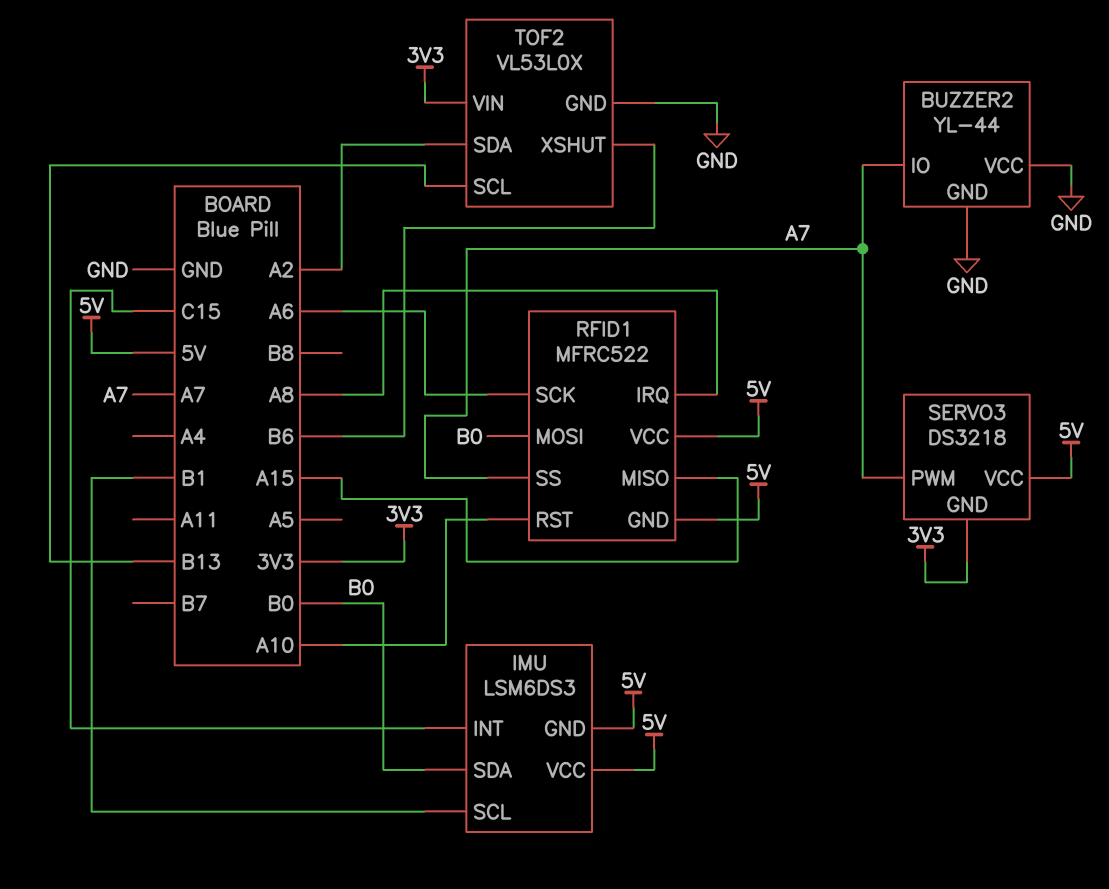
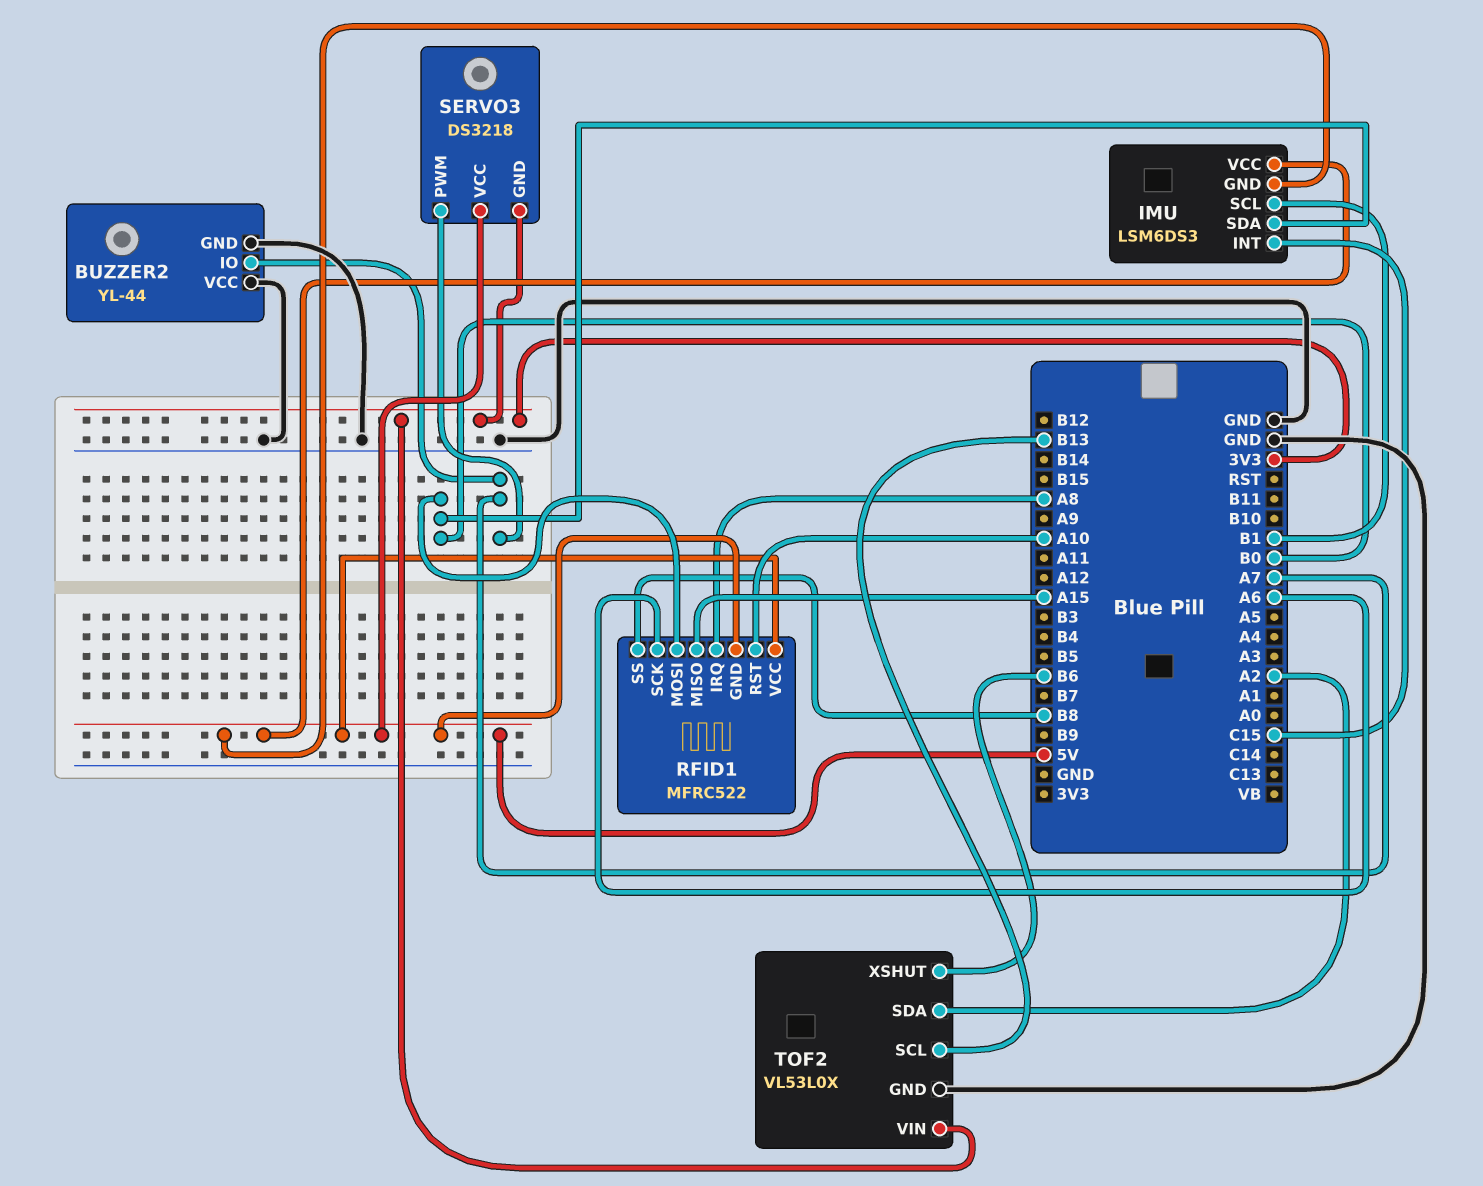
RFID1 pin SS: A7 -> B8

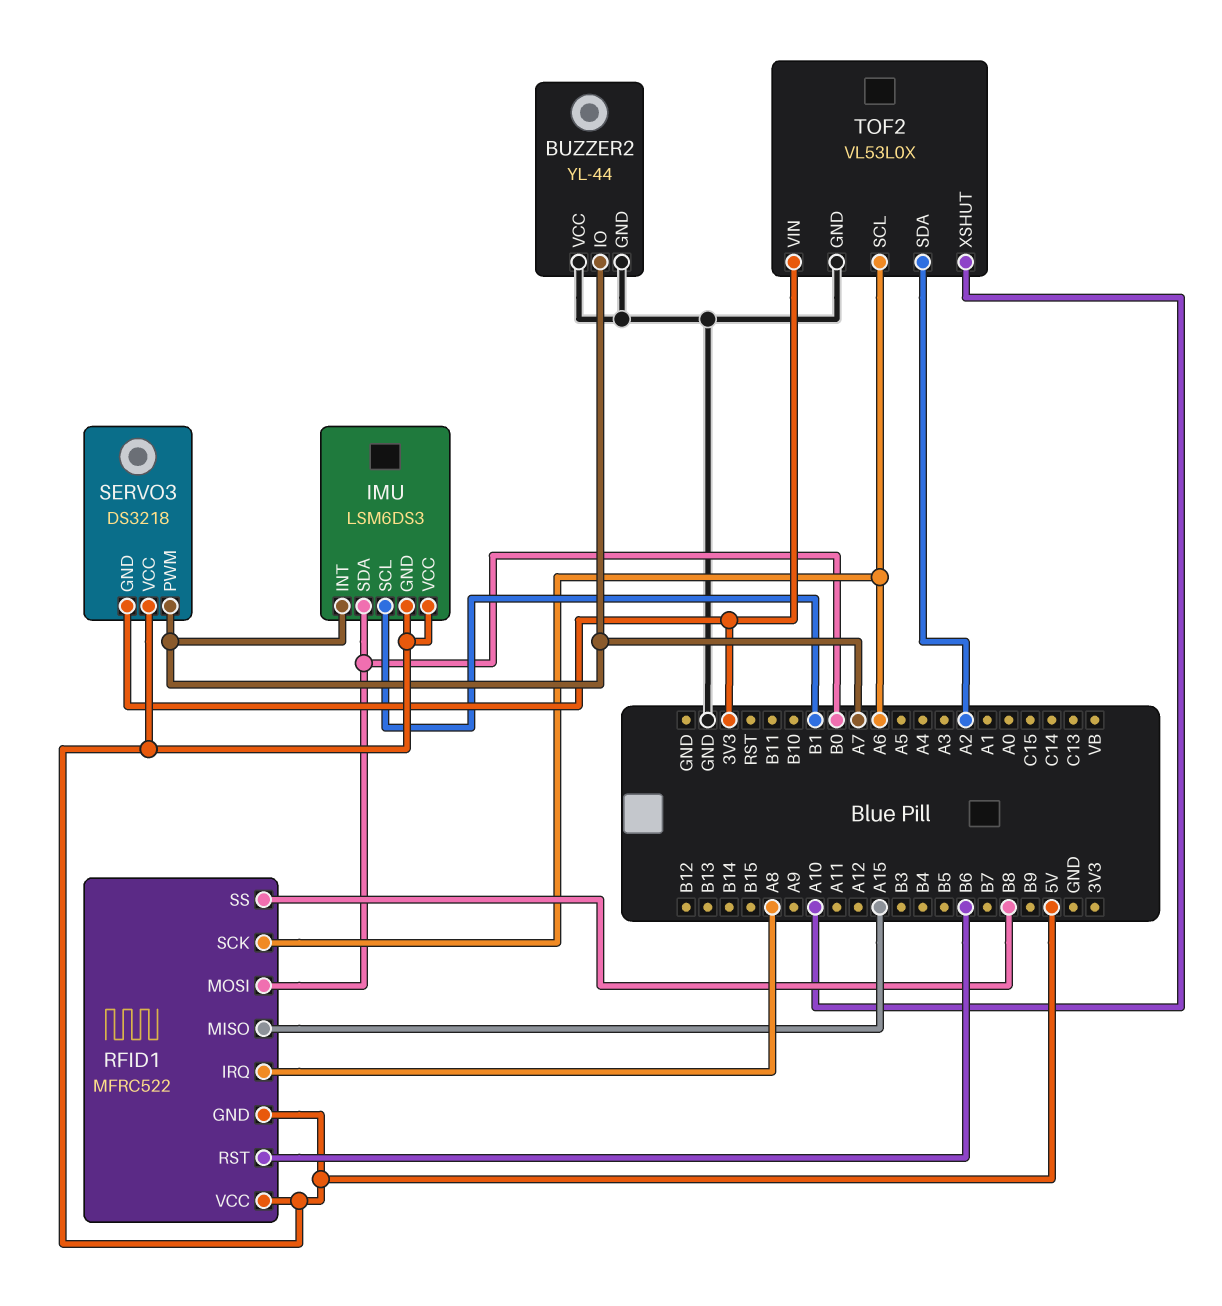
IMU pin INT: C15 -> A7
RFID1 pin RST: A10 -> B6
TOF2 pin SCL: B13 -> A6
TOF2 pin XSHUT: B6 -> A10

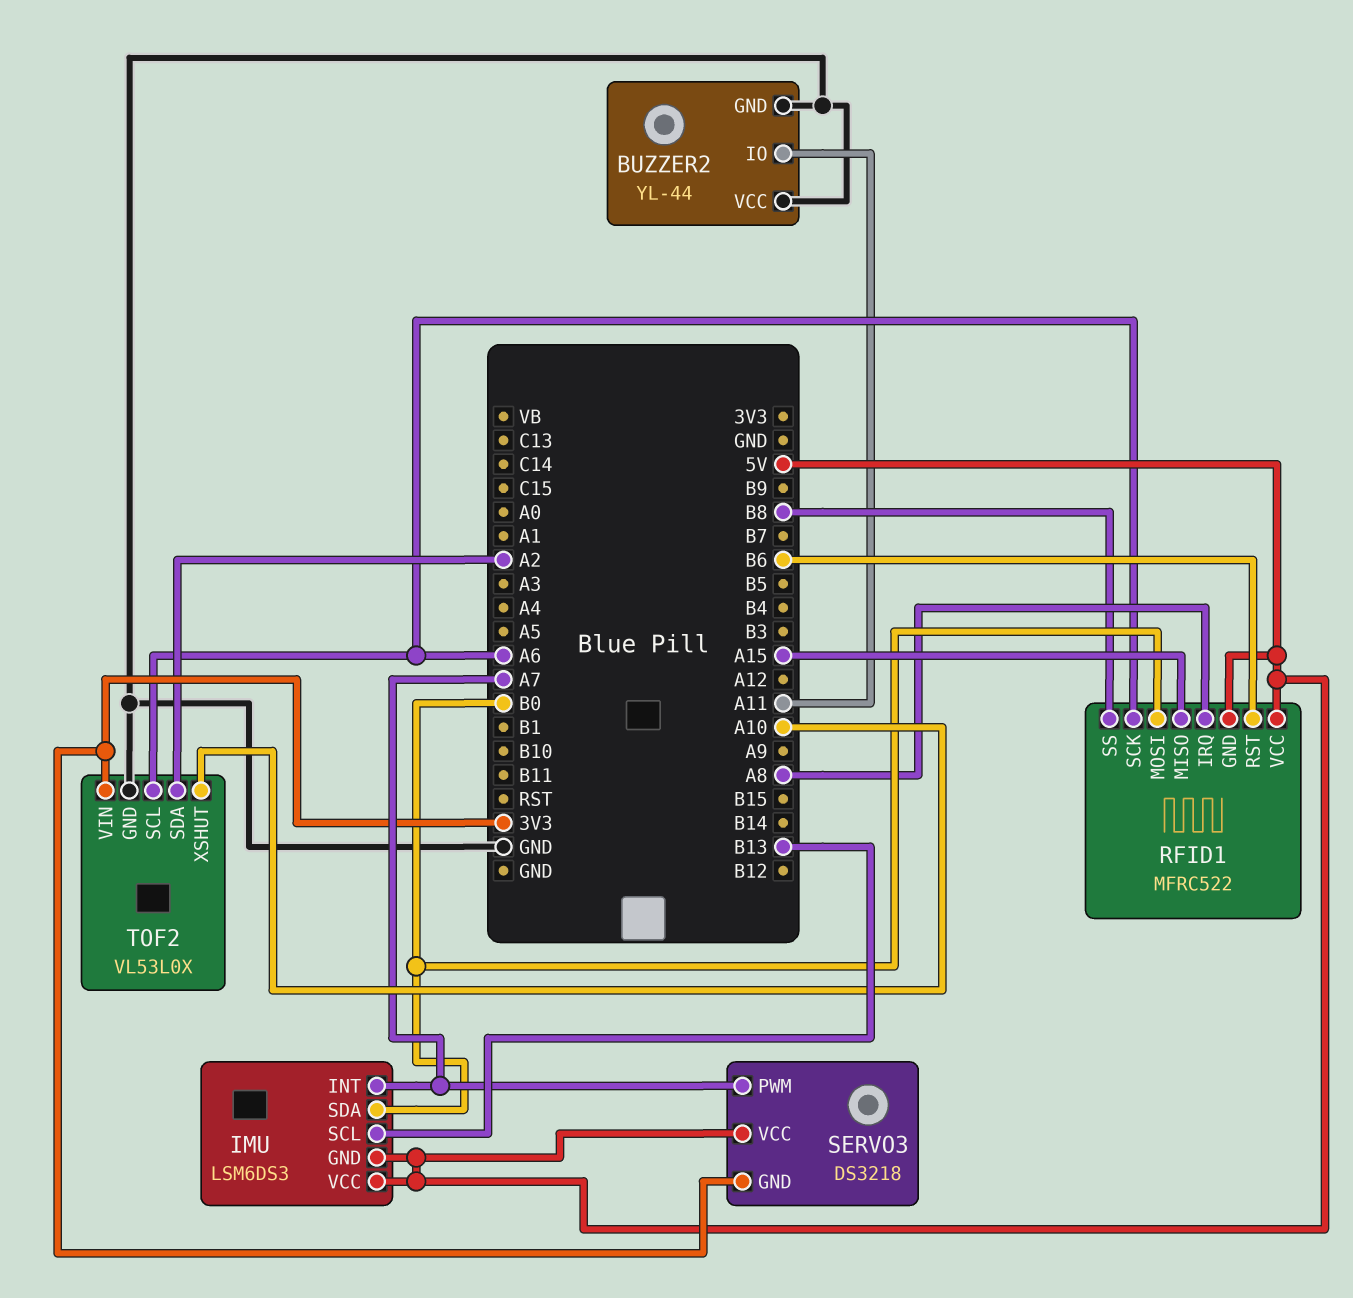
BUZZER2 pin IO: A7 -> A11
IMU pin SCL: B1 -> B13

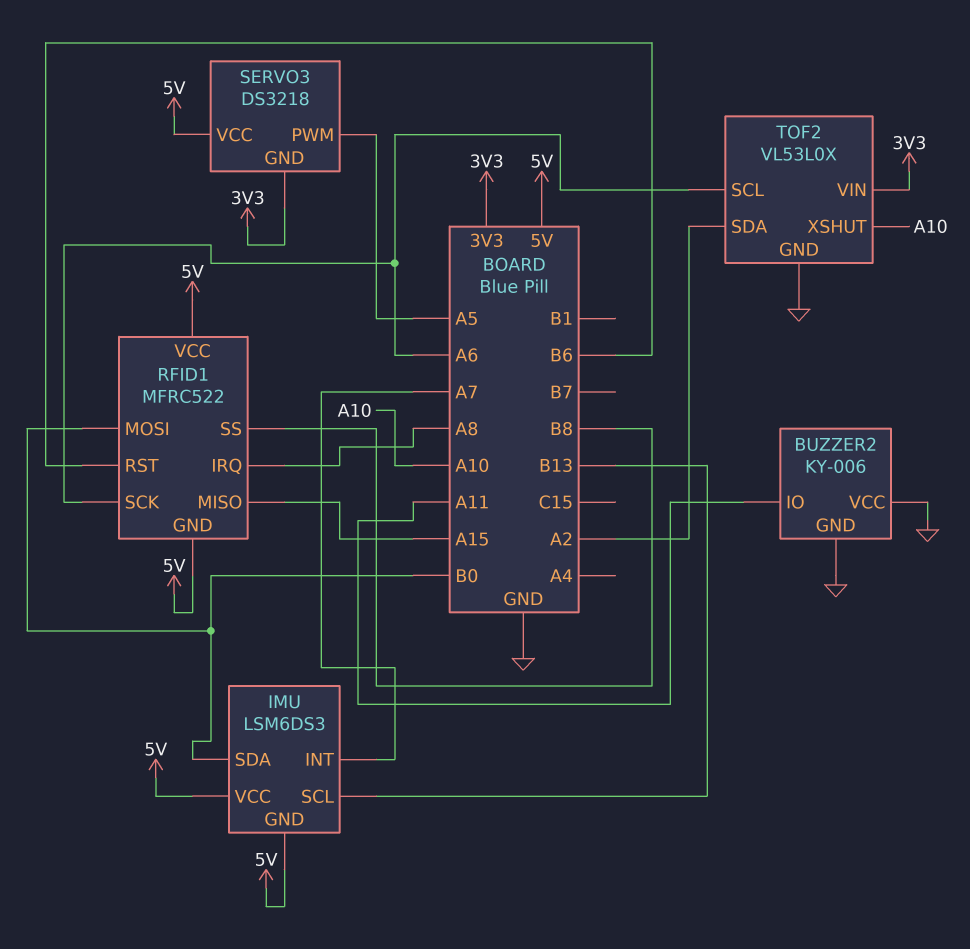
BUZZER2: YL-44 -> KY-006
SERVO3 pin PWM: A7 -> A5

